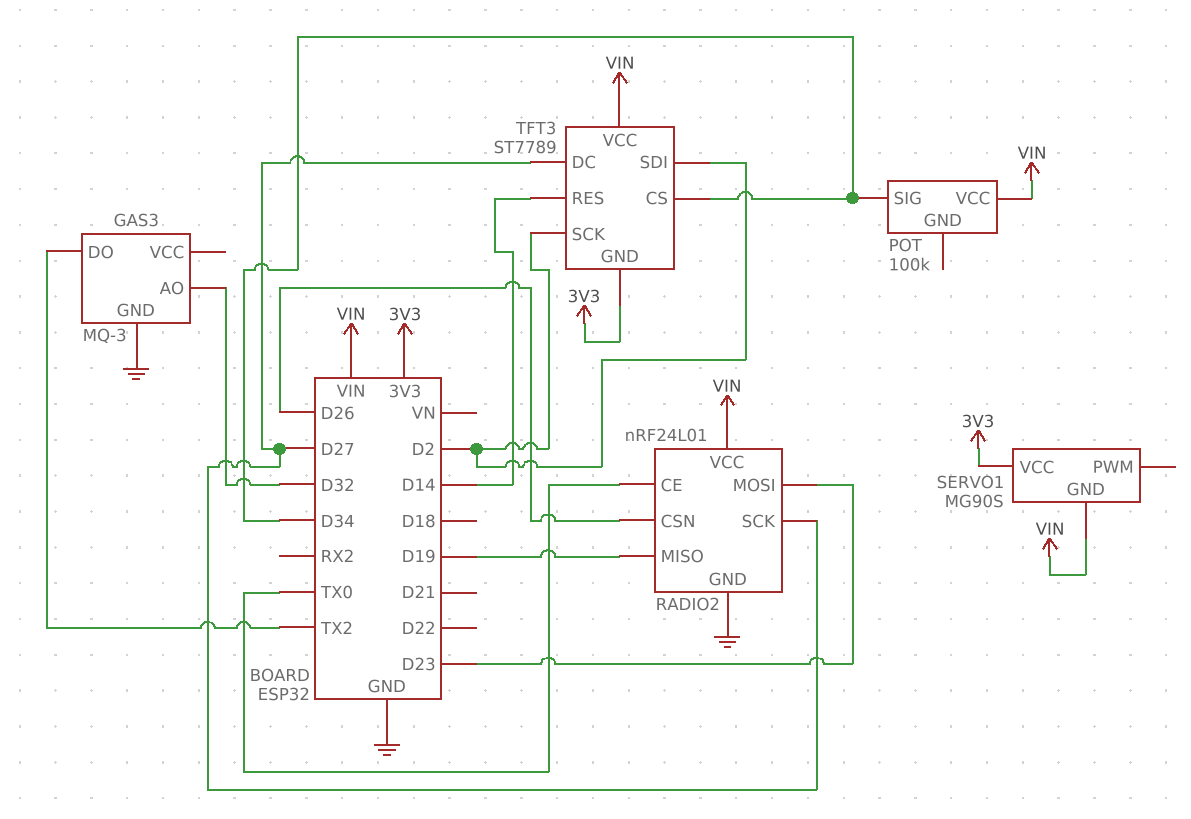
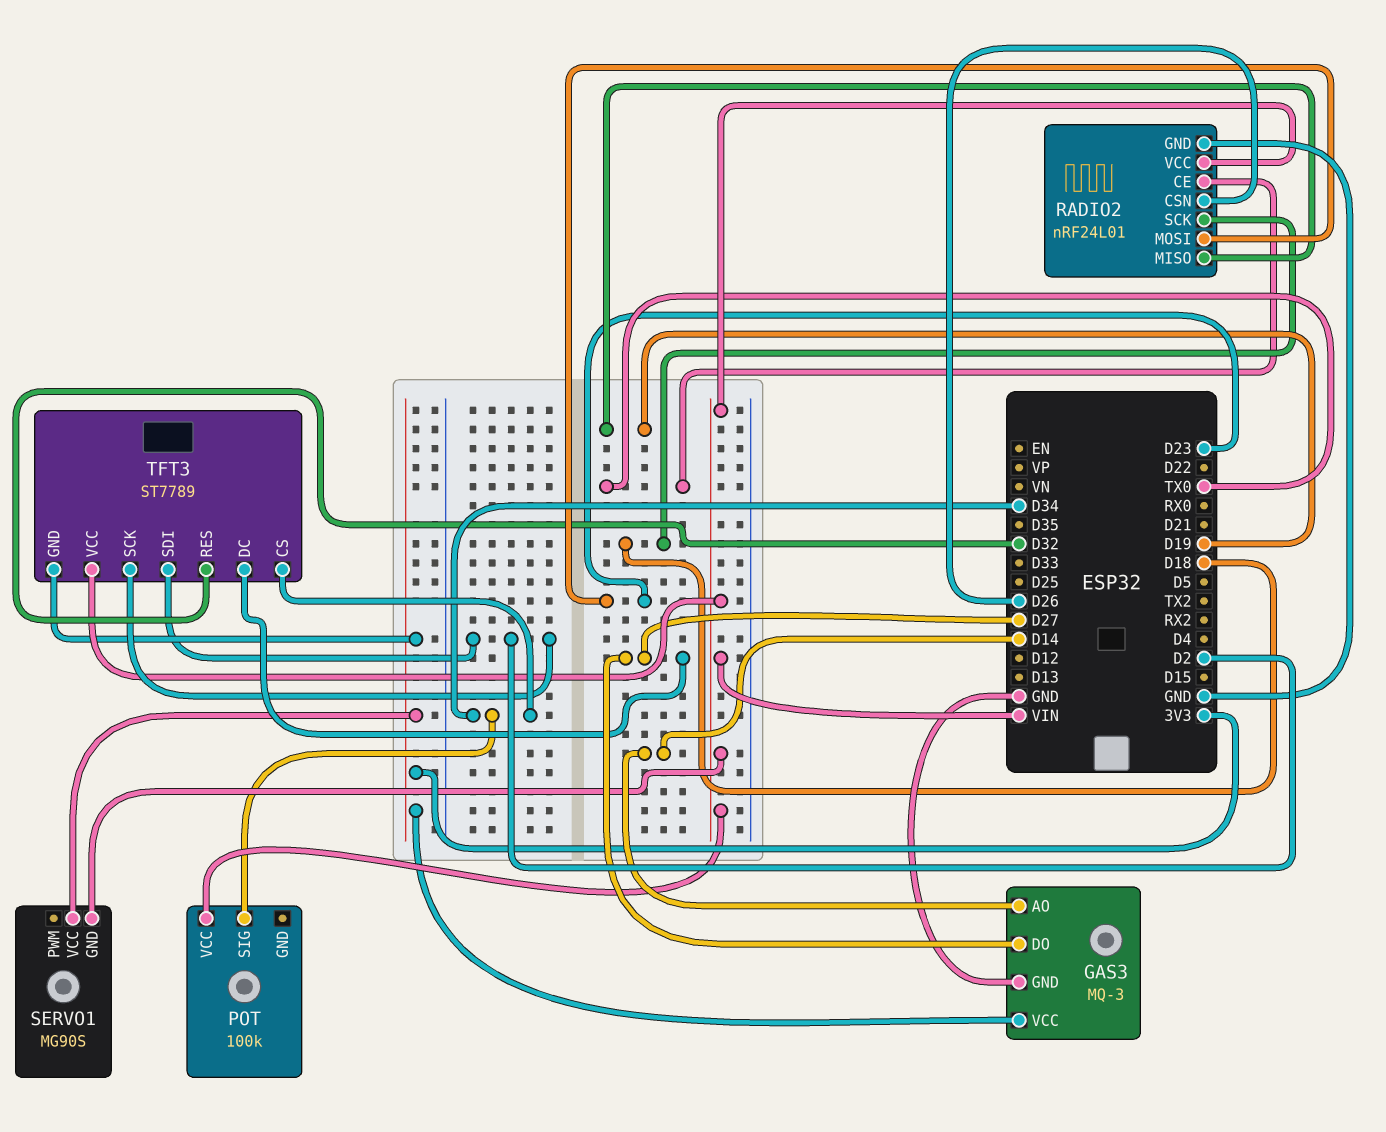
GAS3 pin AO: D32 -> D14
GAS3 pin DO: TX2 -> D27
GAS3 pin VCC: none -> 3V3
RADIO2 pin SCK: D27 -> D18
TFT3 pin RES: D14 -> D32

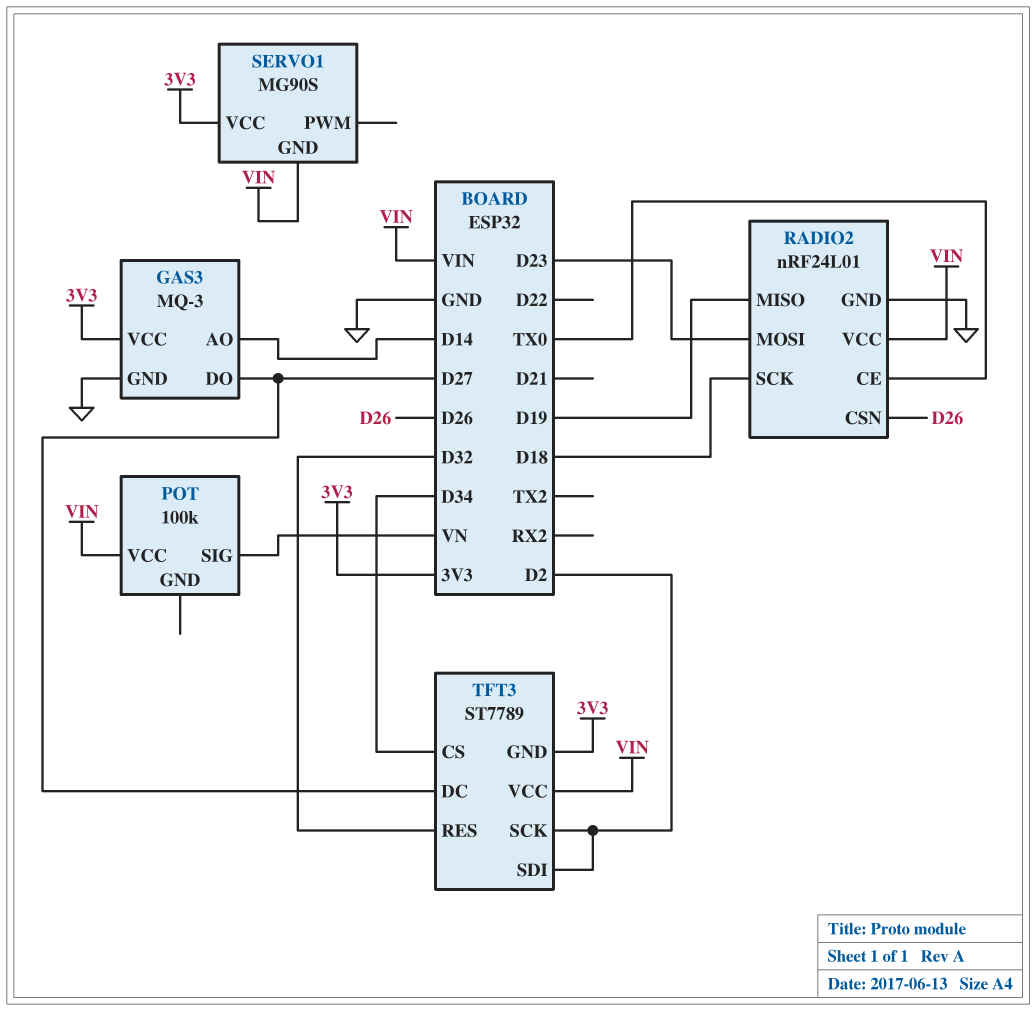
POT pin SIG: D34 -> VN

